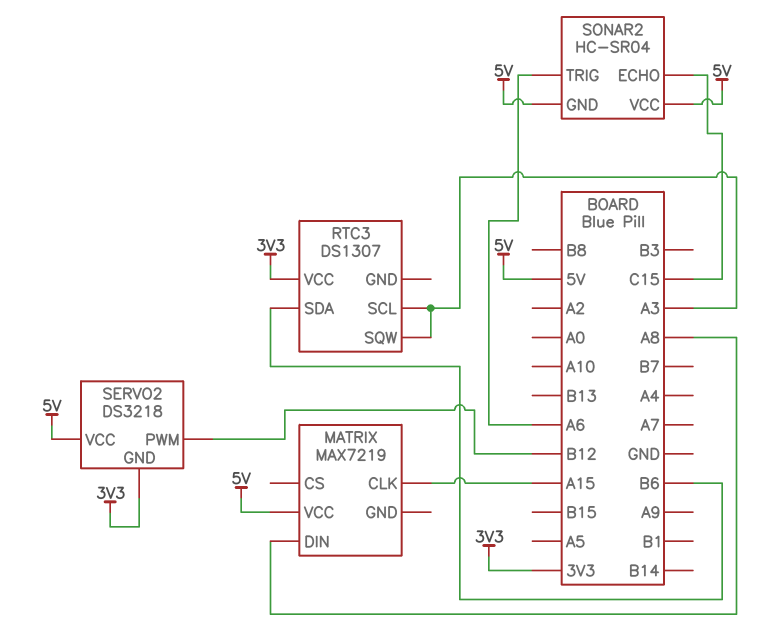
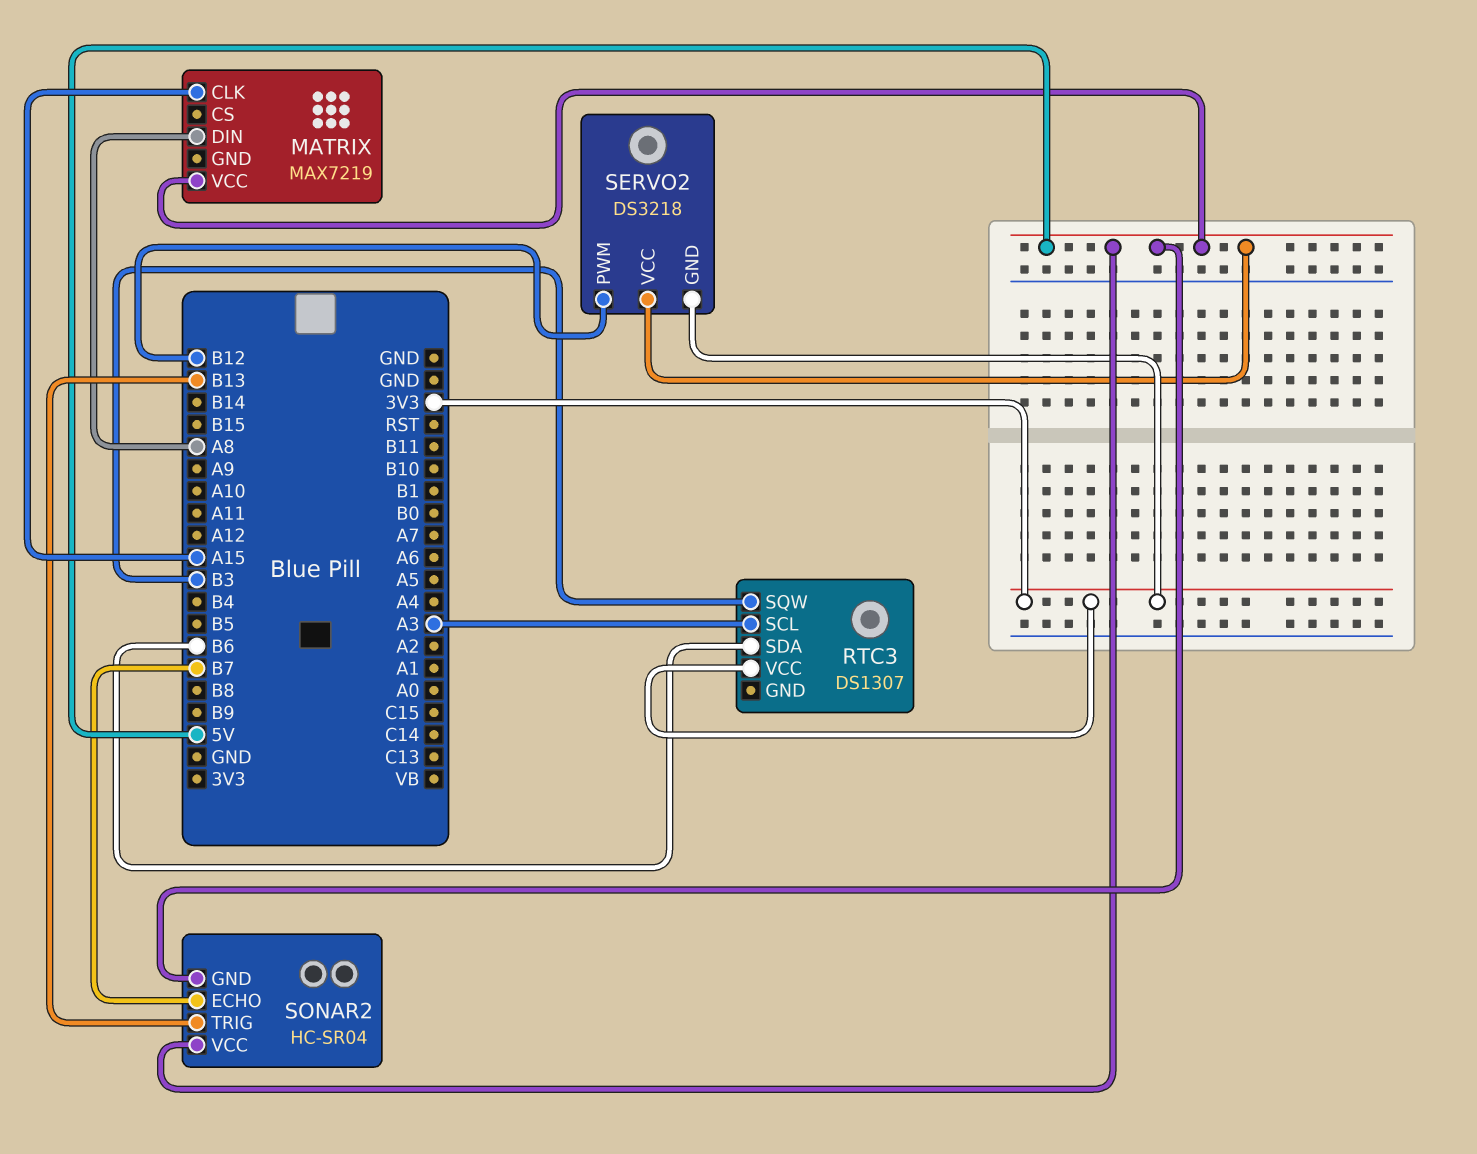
RTC3 pin SQW: A3 -> B3
SONAR2 pin ECHO: C15 -> B7
SONAR2 pin TRIG: A6 -> B13

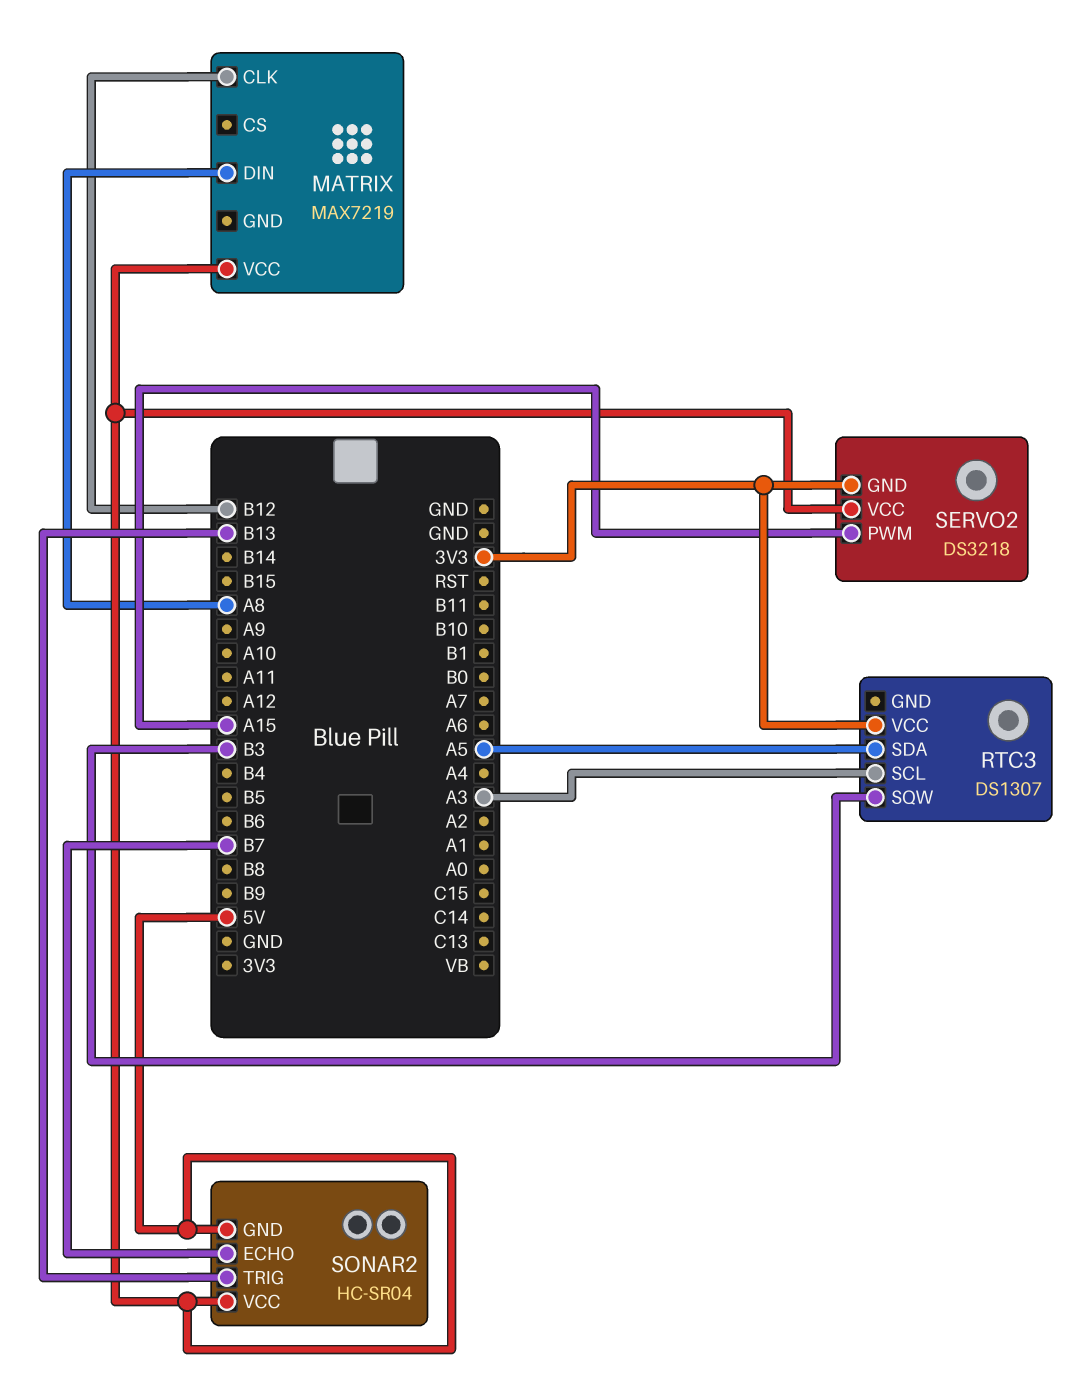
MATRIX pin CLK: A15 -> B12
RTC3 pin SDA: B6 -> A5
SERVO2 pin PWM: B12 -> A15

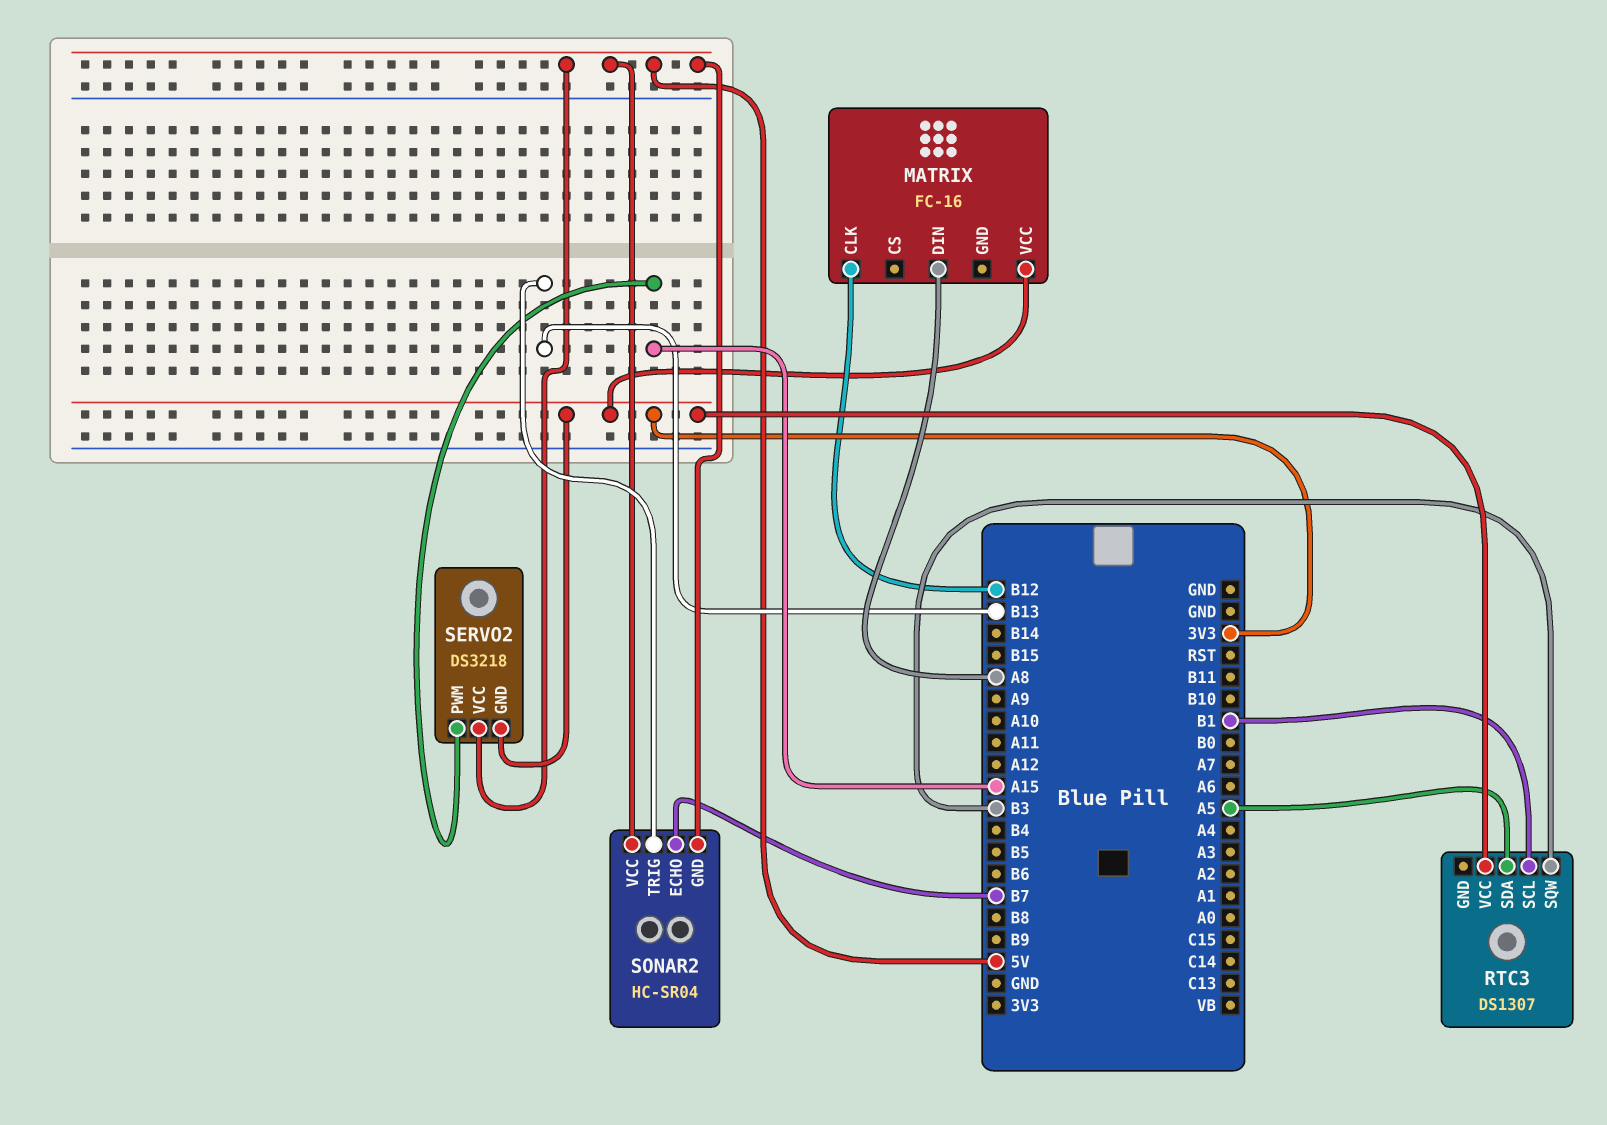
MATRIX: MAX7219 -> FC-16
MATRIX pin VCC: 5V -> 3V3
RTC3 pin SCL: A3 -> B1

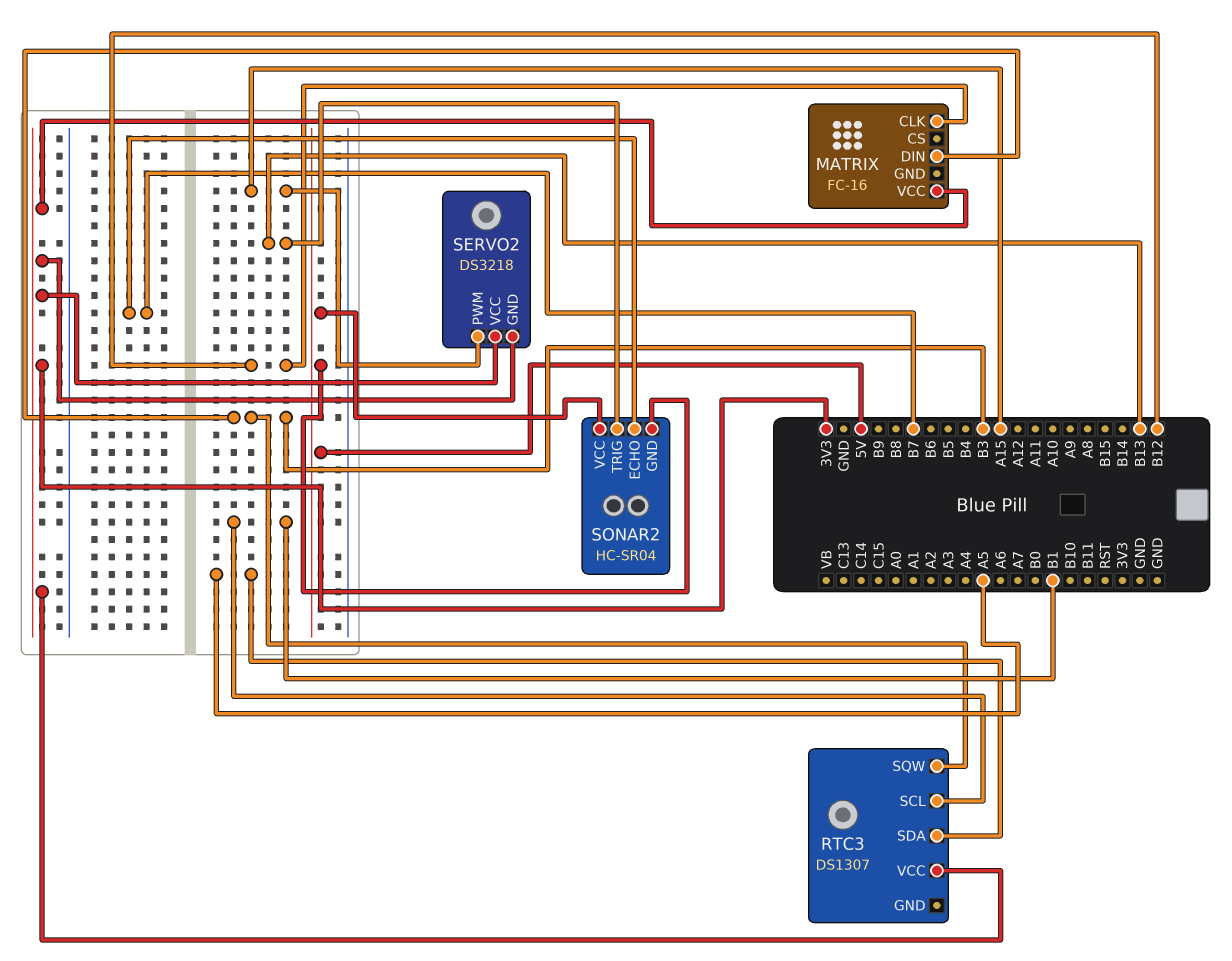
MATRIX pin DIN: A8 -> B3
SERVO2 pin VCC: 5V -> 3V3

